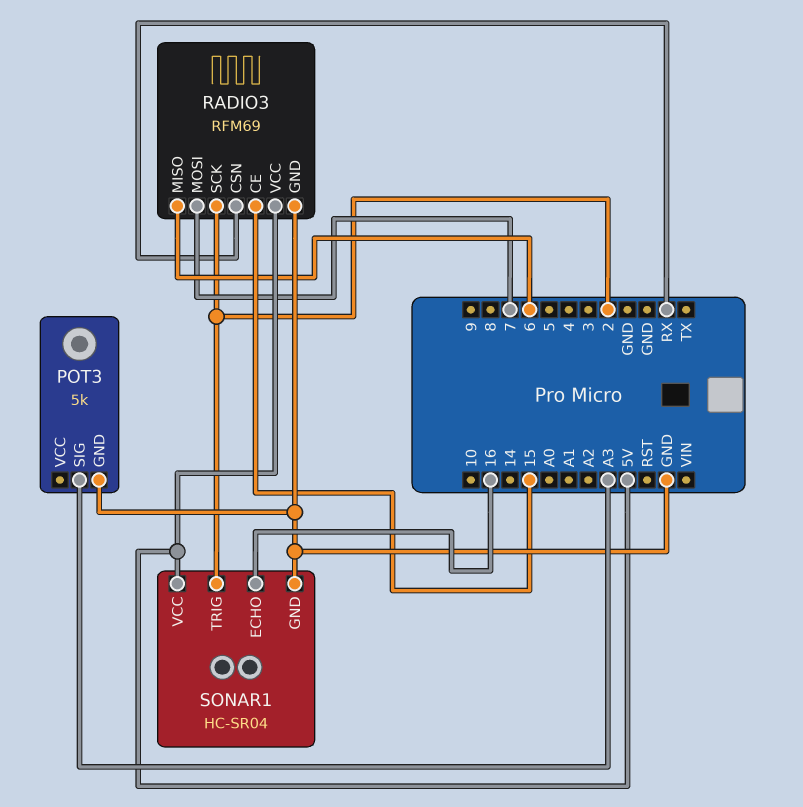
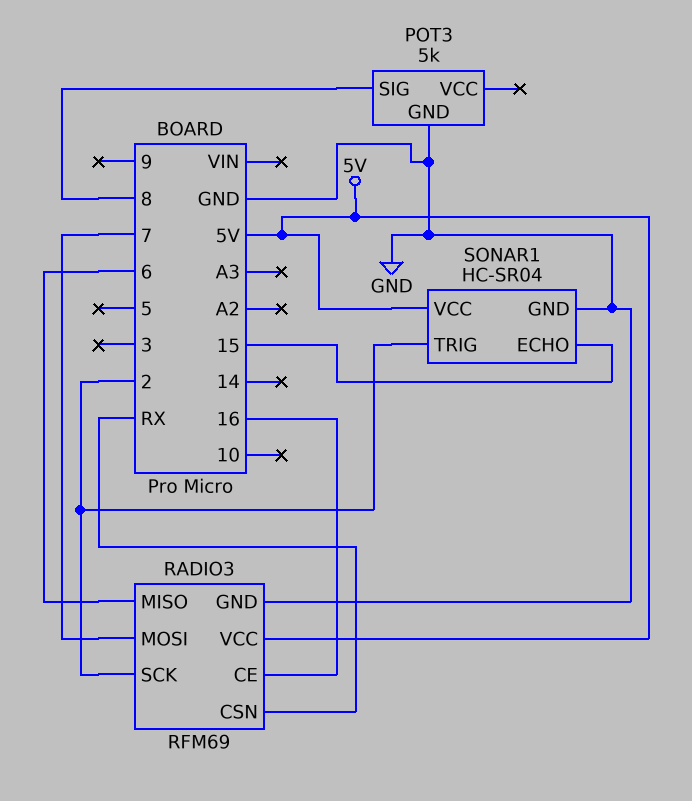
POT3 pin SIG: A3 -> 8
RADIO3 pin CE: 15 -> 16
SONAR1 pin ECHO: 16 -> 15

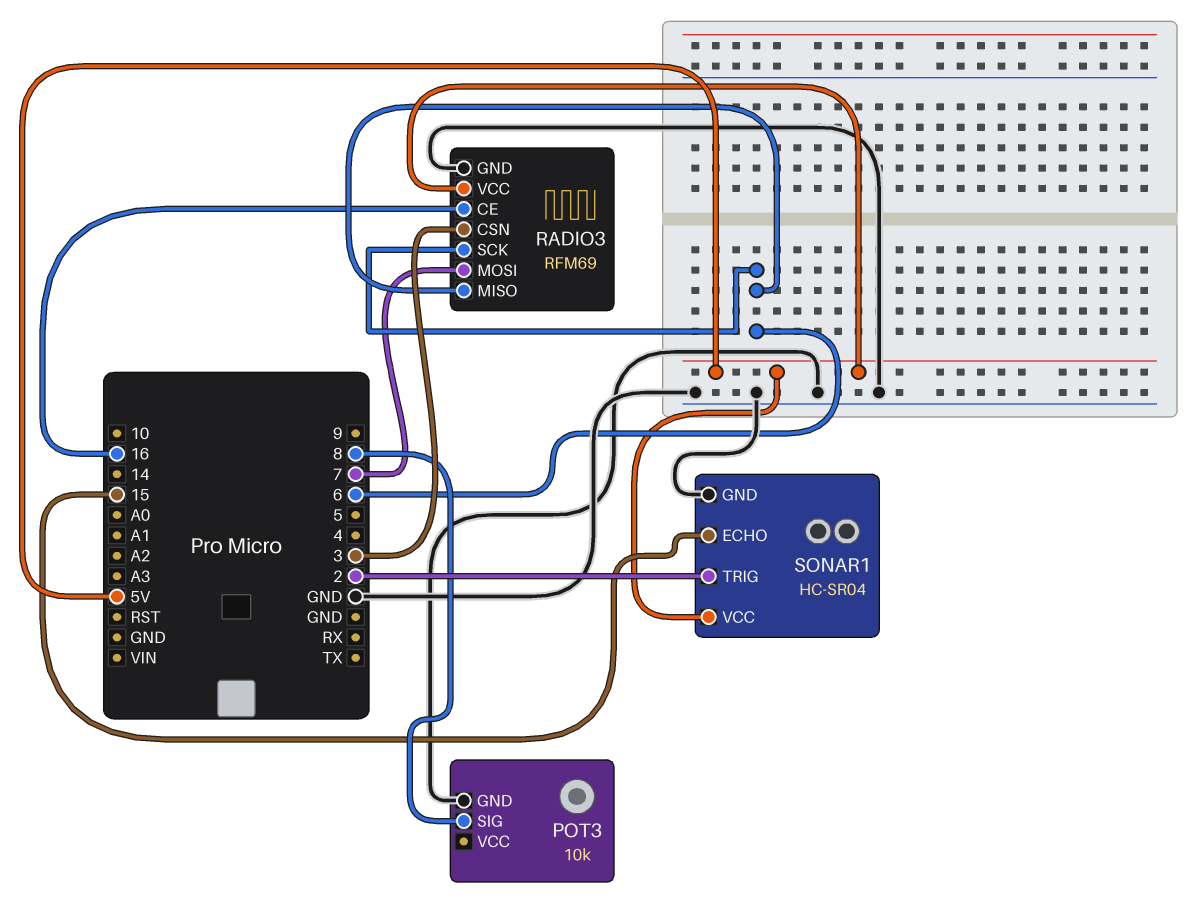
POT3: 5k -> 10k
RADIO3 pin CSN: RX -> 3
RADIO3 pin SCK: 2 -> 6

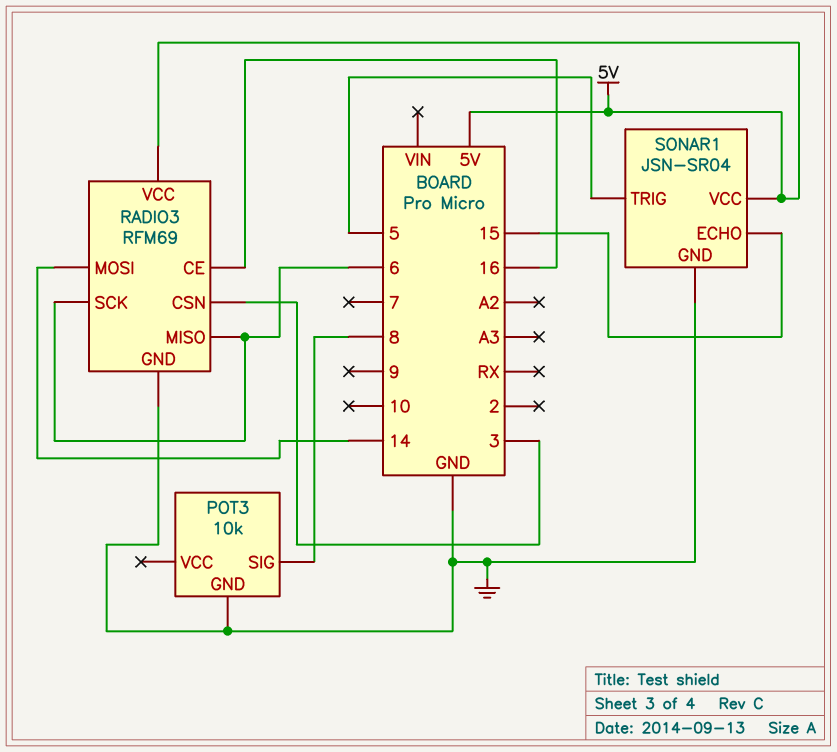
RADIO3 pin MOSI: 7 -> 14
SONAR1: HC-SR04 -> JSN-SR04
SONAR1 pin TRIG: 2 -> 5

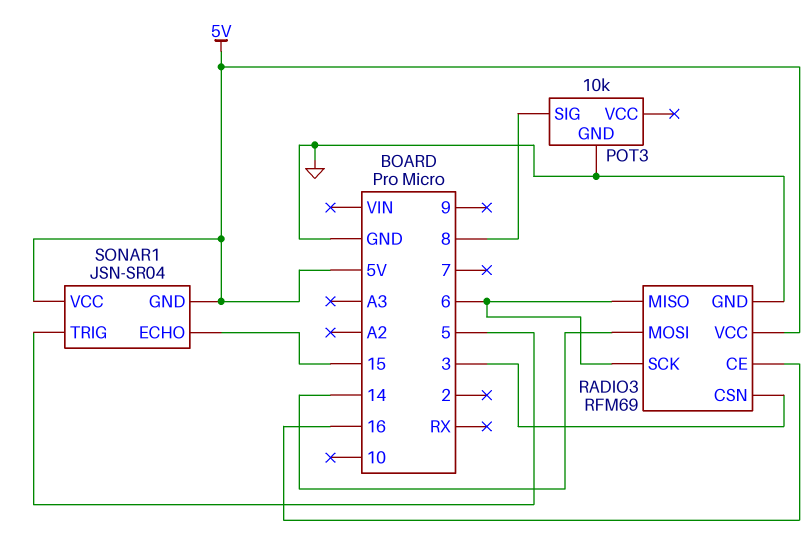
SONAR1 pin GND: GND -> 5V

